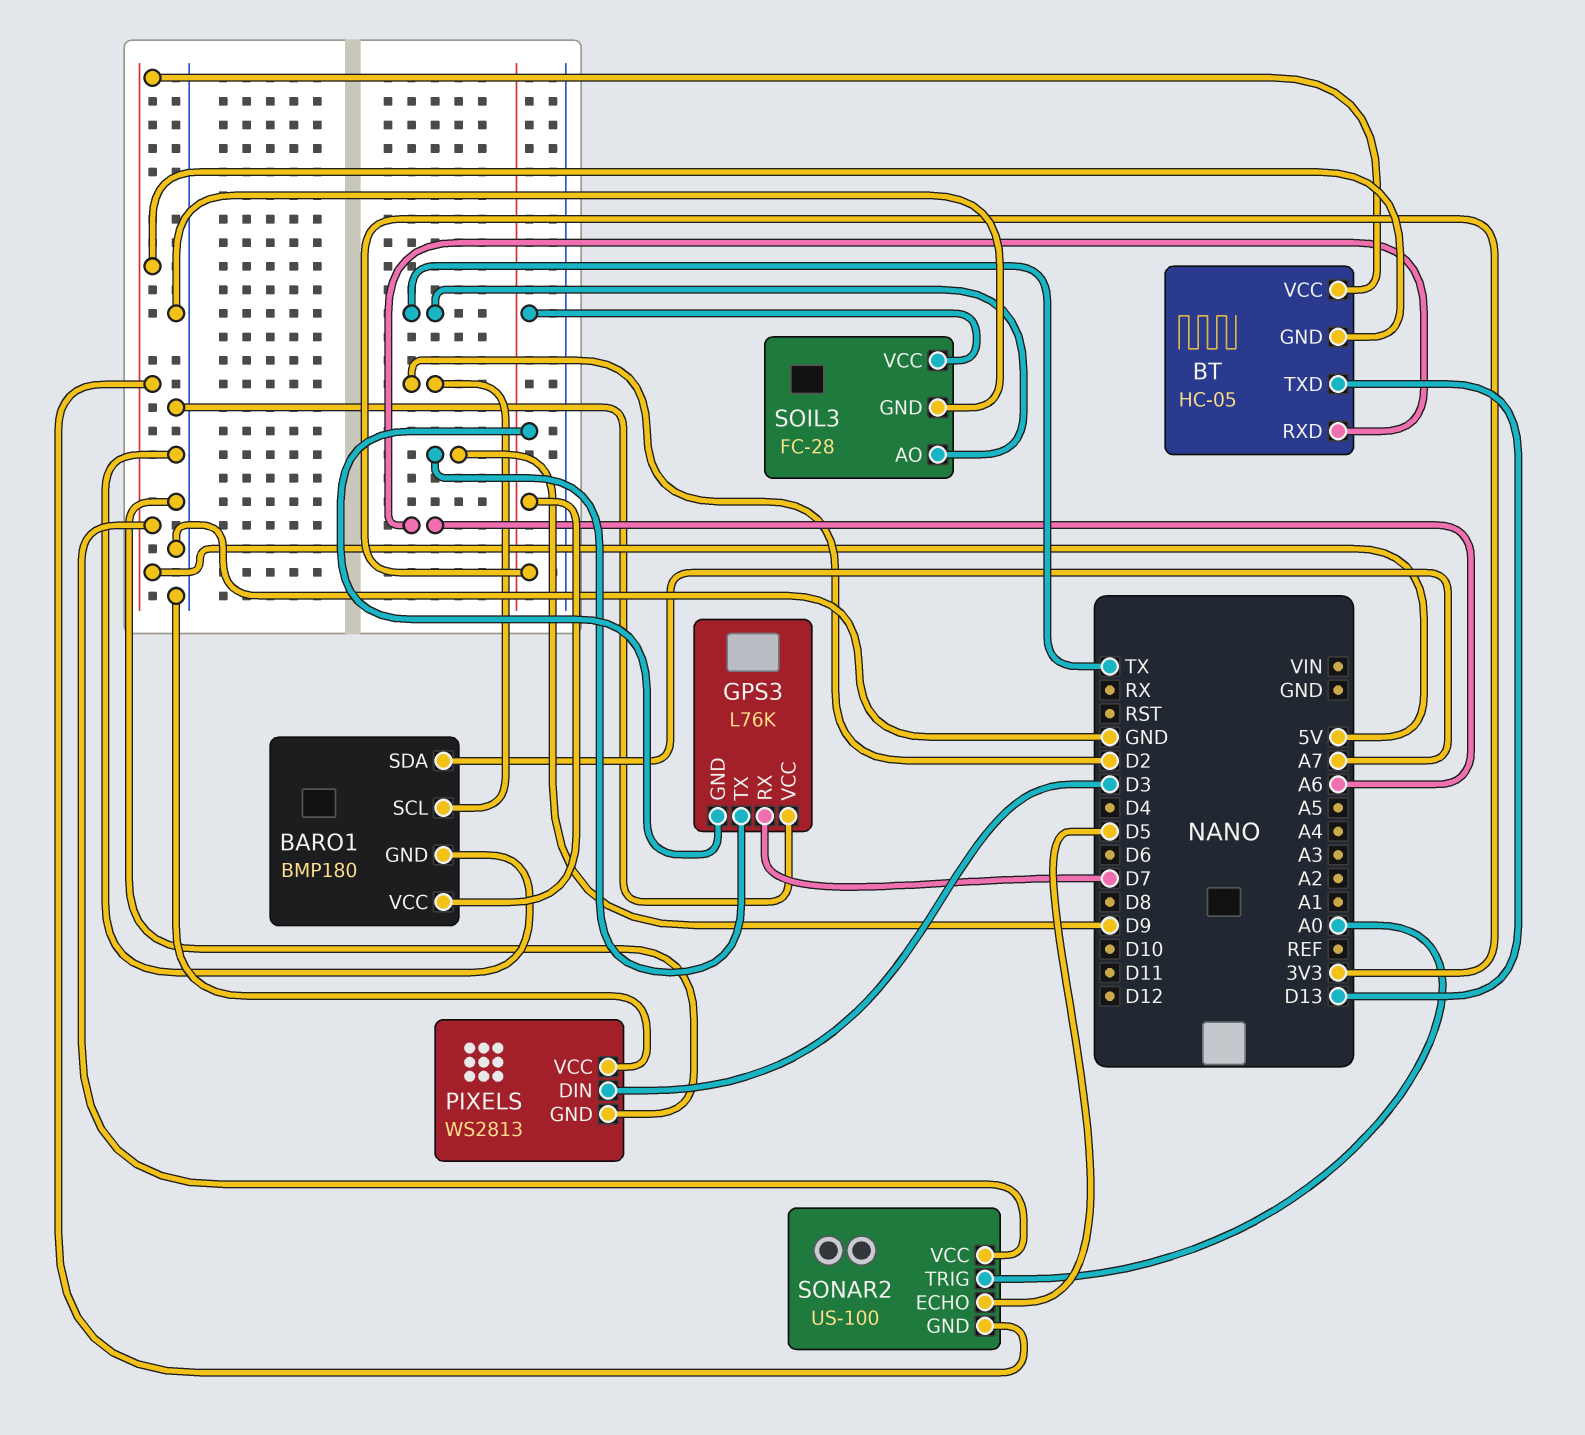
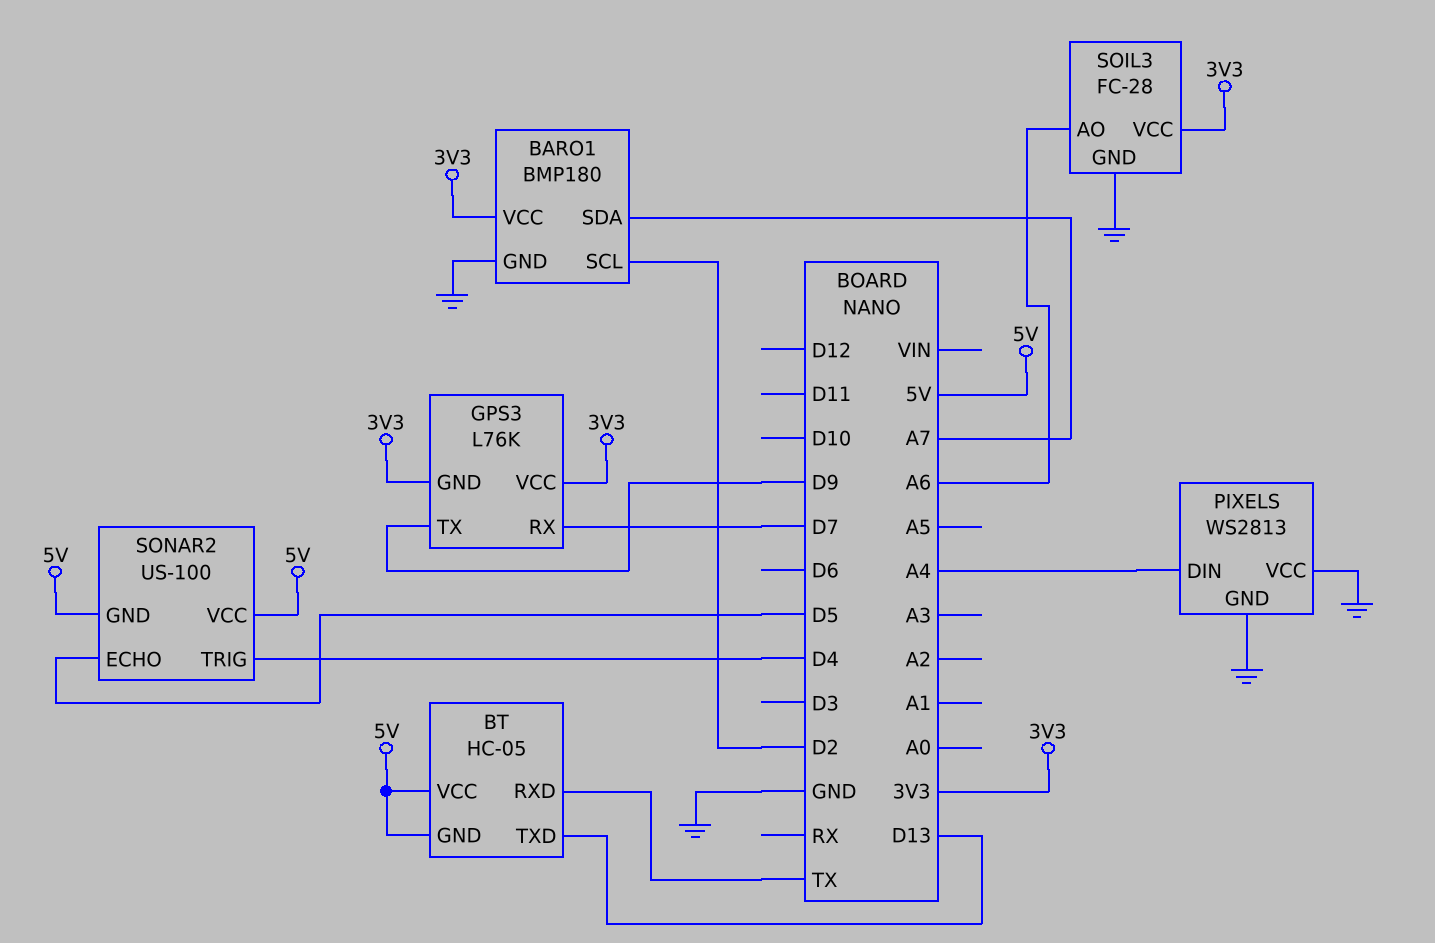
BT pin RXD: A6 -> TX
GPS3 pin VCC: GND -> 3V3
PIXELS pin DIN: D3 -> A4
SOIL3 pin AO: TX -> A6
SONAR2 pin TRIG: A0 -> D4

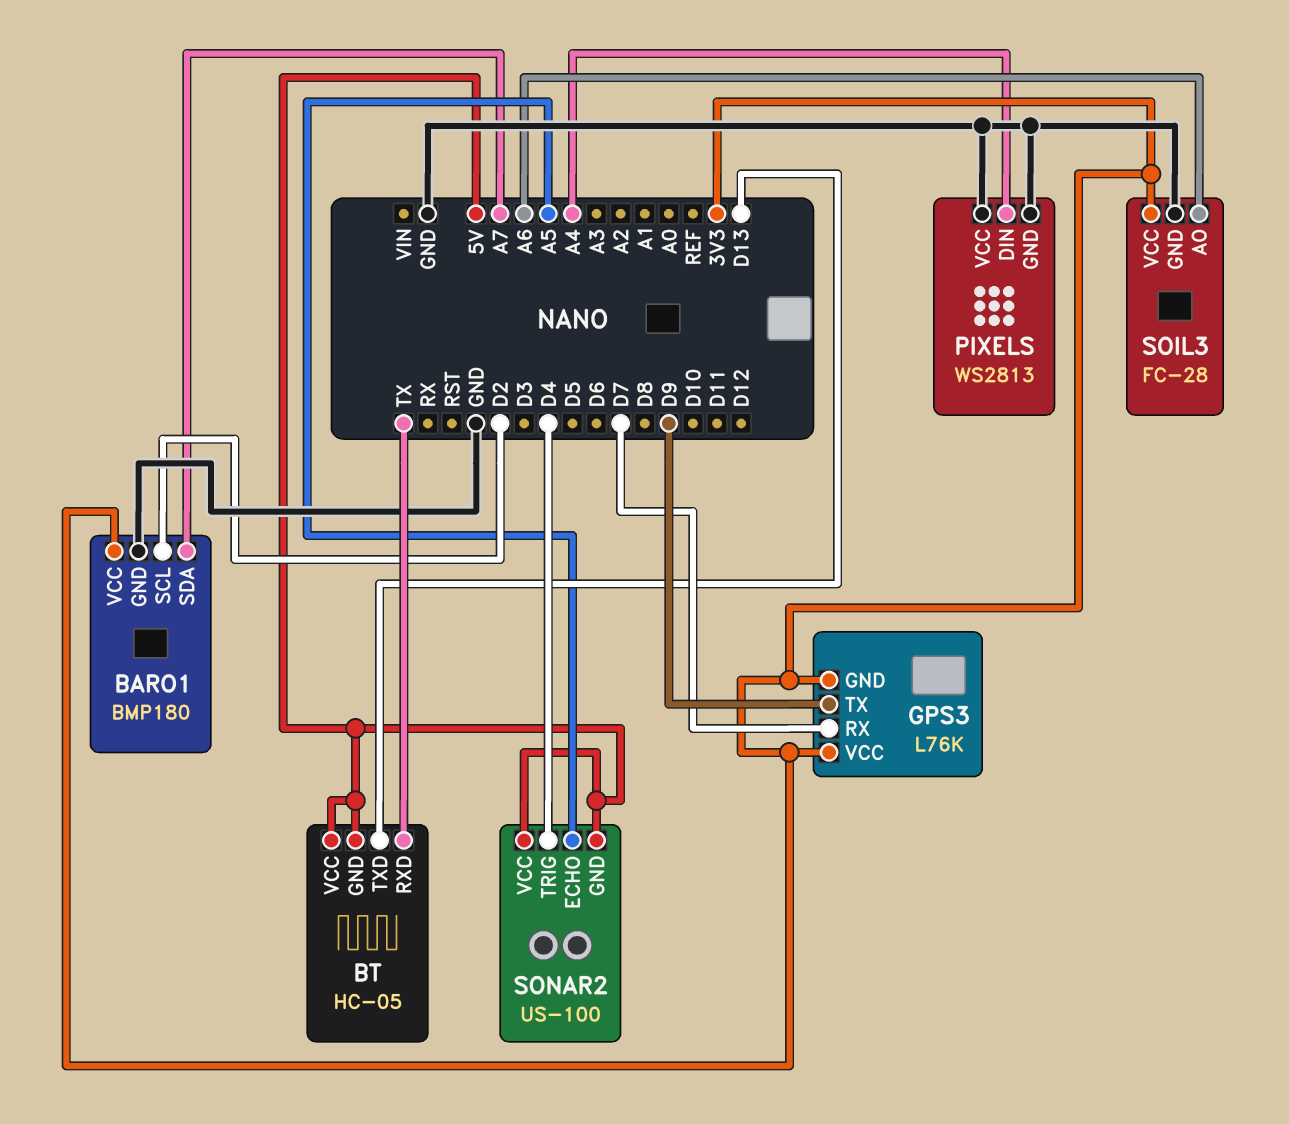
SONAR2 pin ECHO: D5 -> A5

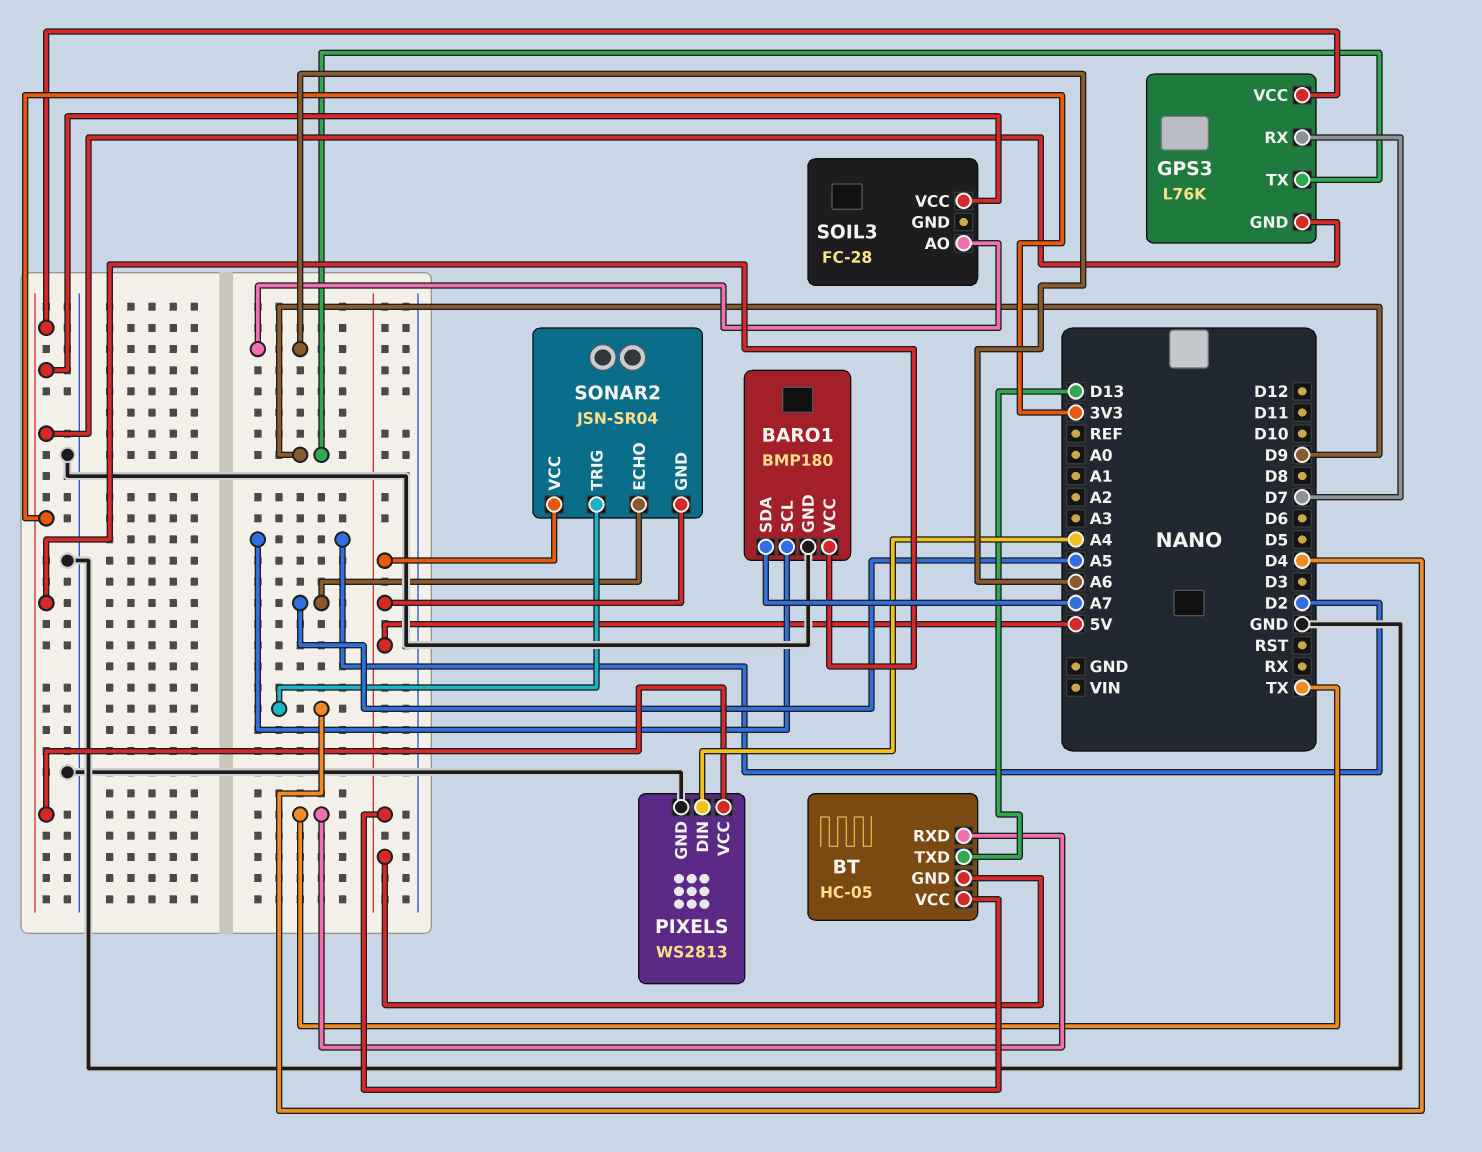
PIXELS pin VCC: GND -> 3V3
SOIL3 pin GND: GND -> none
SONAR2: US-100 -> JSN-SR04

